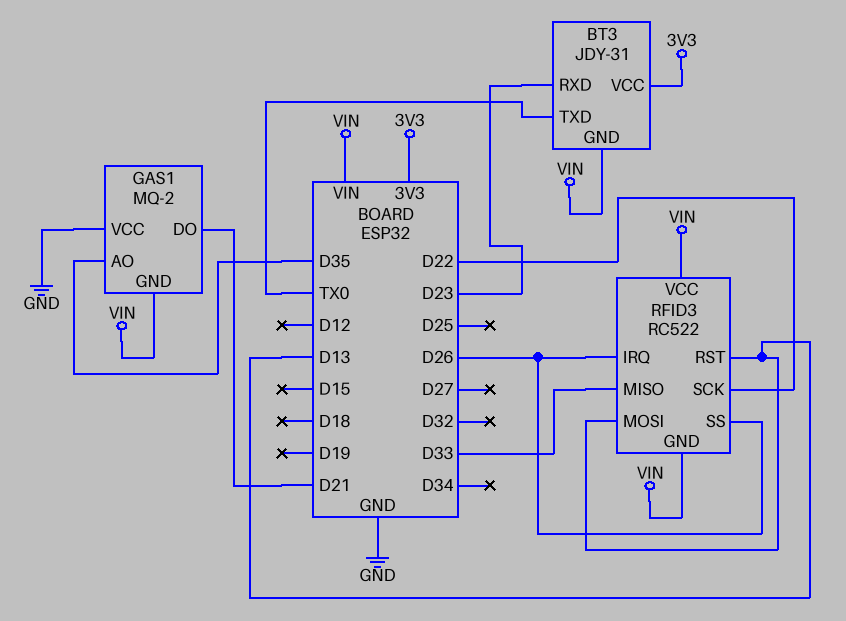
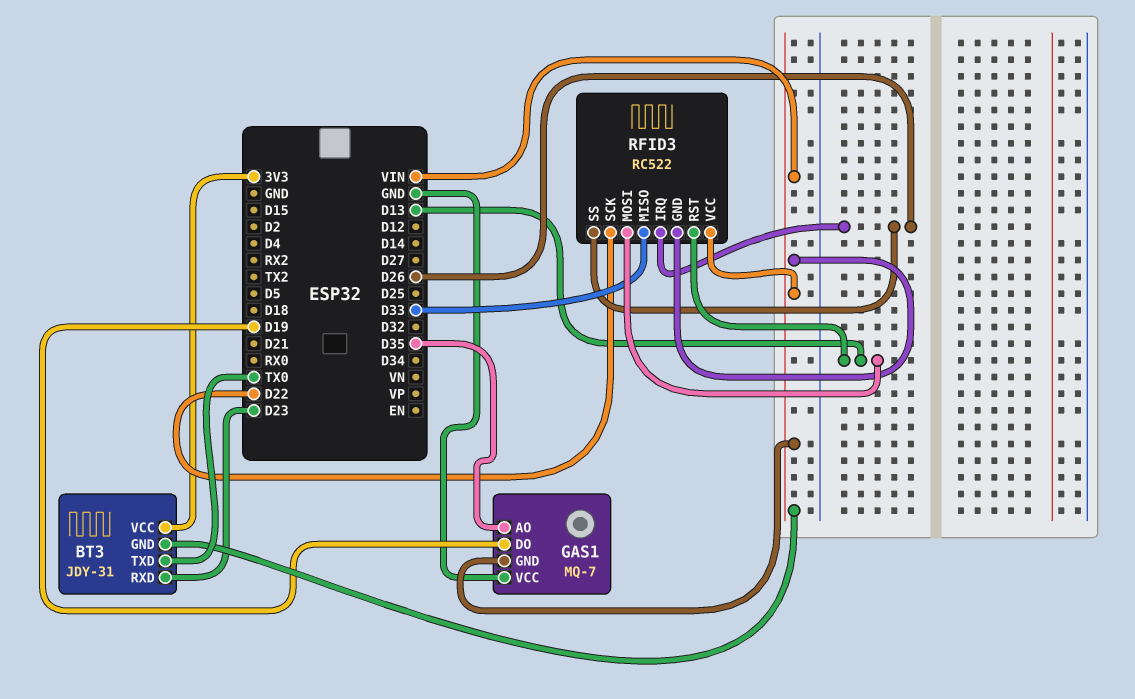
GAS1: MQ-2 -> MQ-7
GAS1 pin DO: D21 -> D19

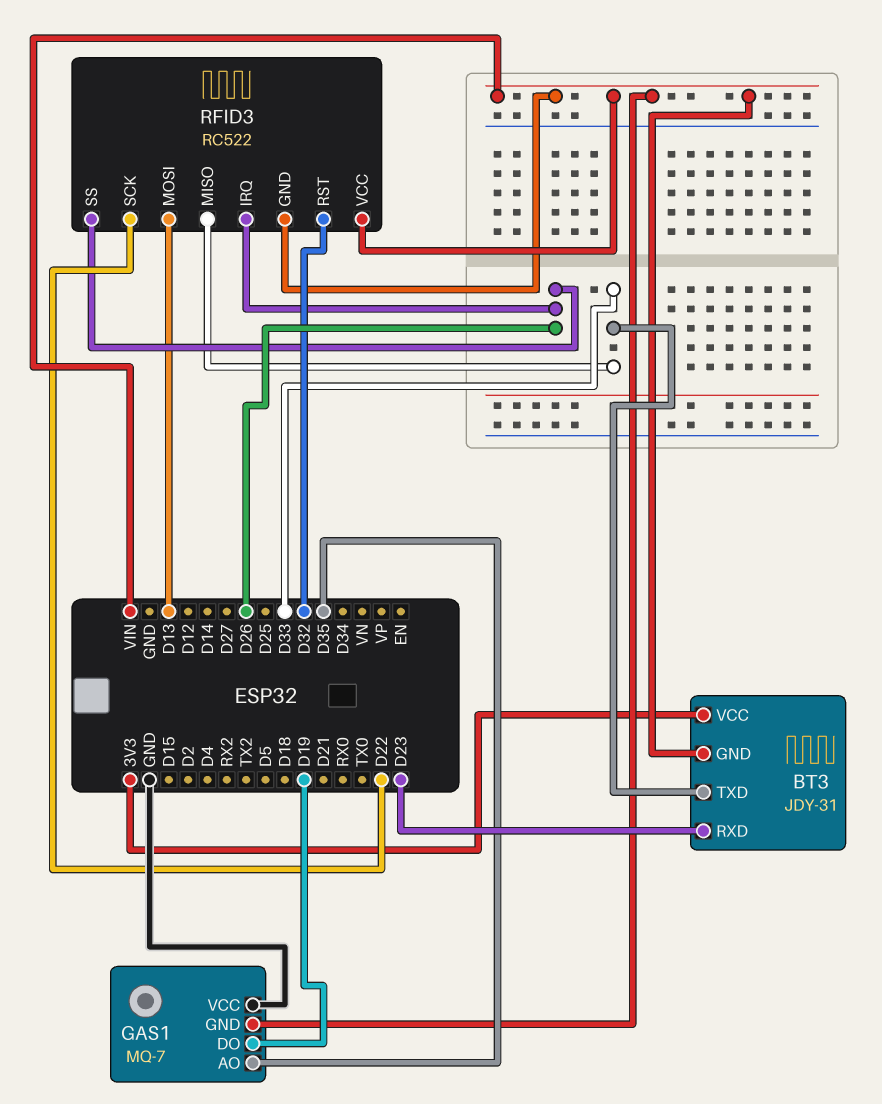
BT3 pin TXD: TX0 -> D33
RFID3 pin RST: D13 -> D32

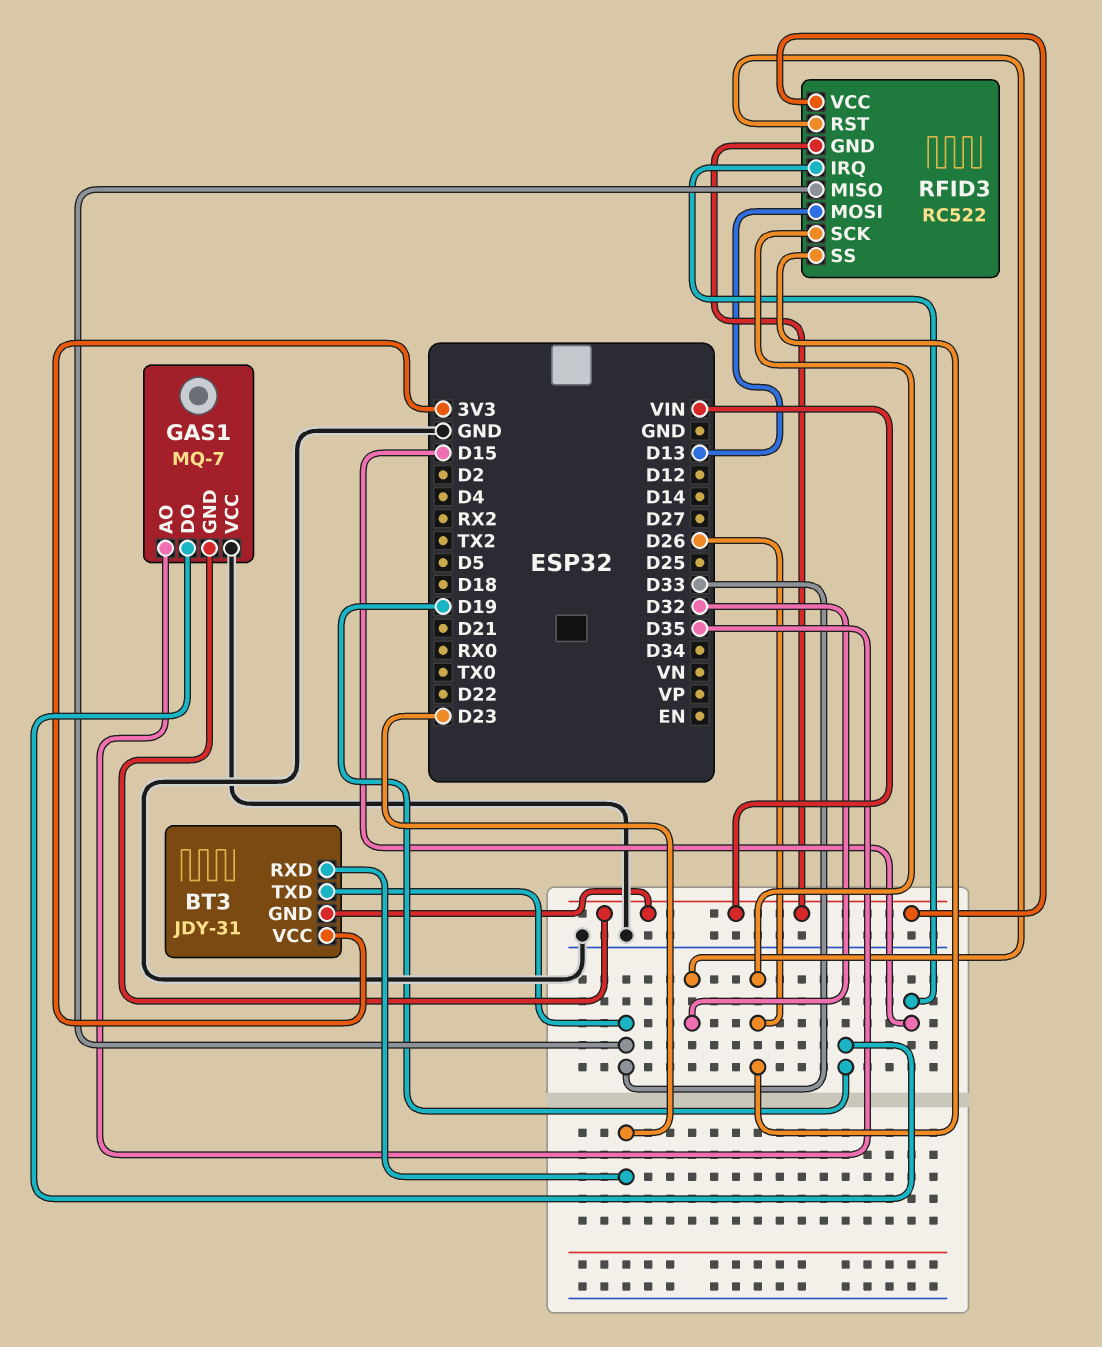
RFID3 pin IRQ: D26 -> D15
RFID3 pin SCK: D22 -> D26

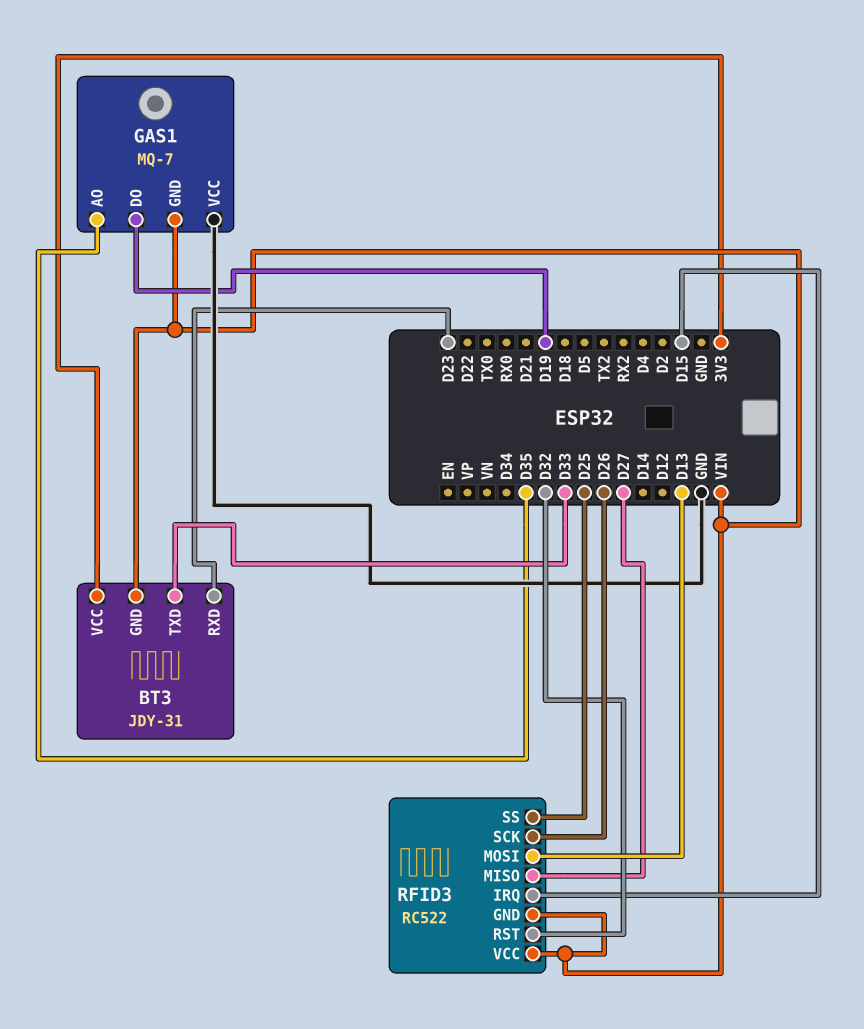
RFID3 pin MISO: D33 -> D27
RFID3 pin SS: D26 -> D25

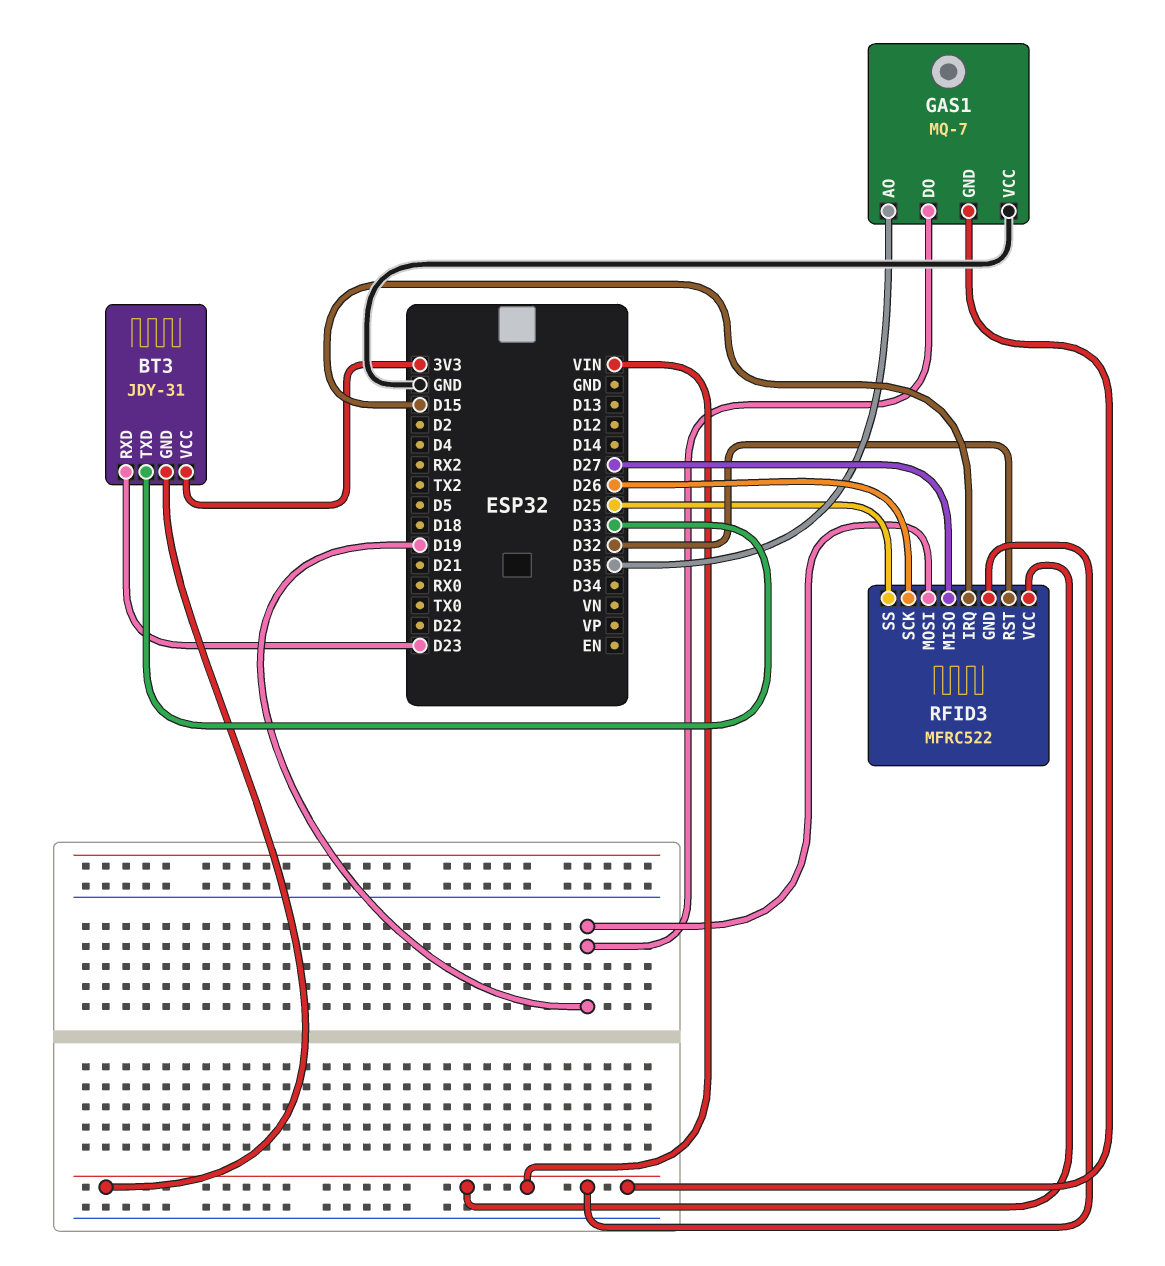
RFID3: RC522 -> MFRC522
RFID3 pin MOSI: D13 -> D19

